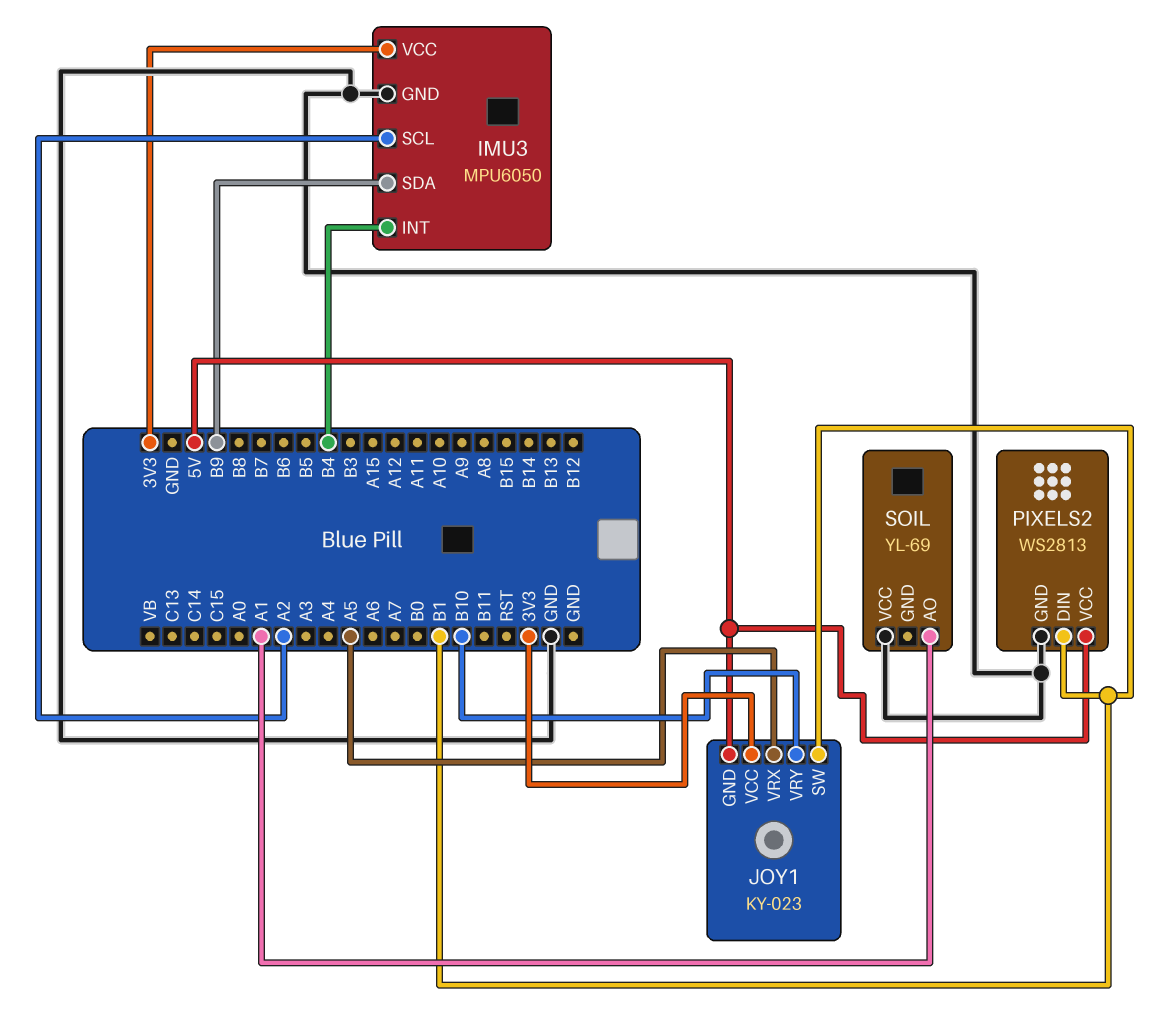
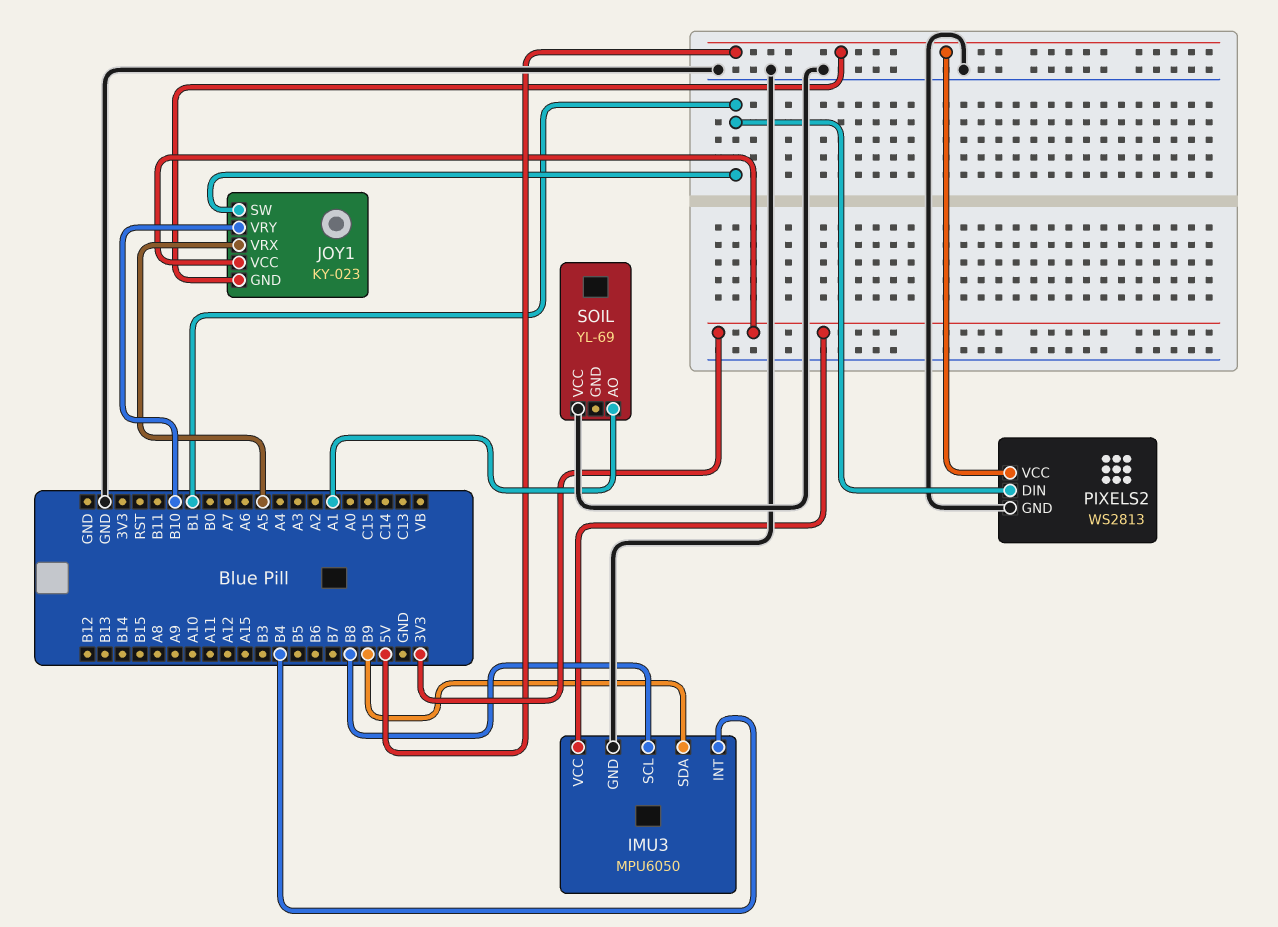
IMU3 pin SCL: A2 -> B8

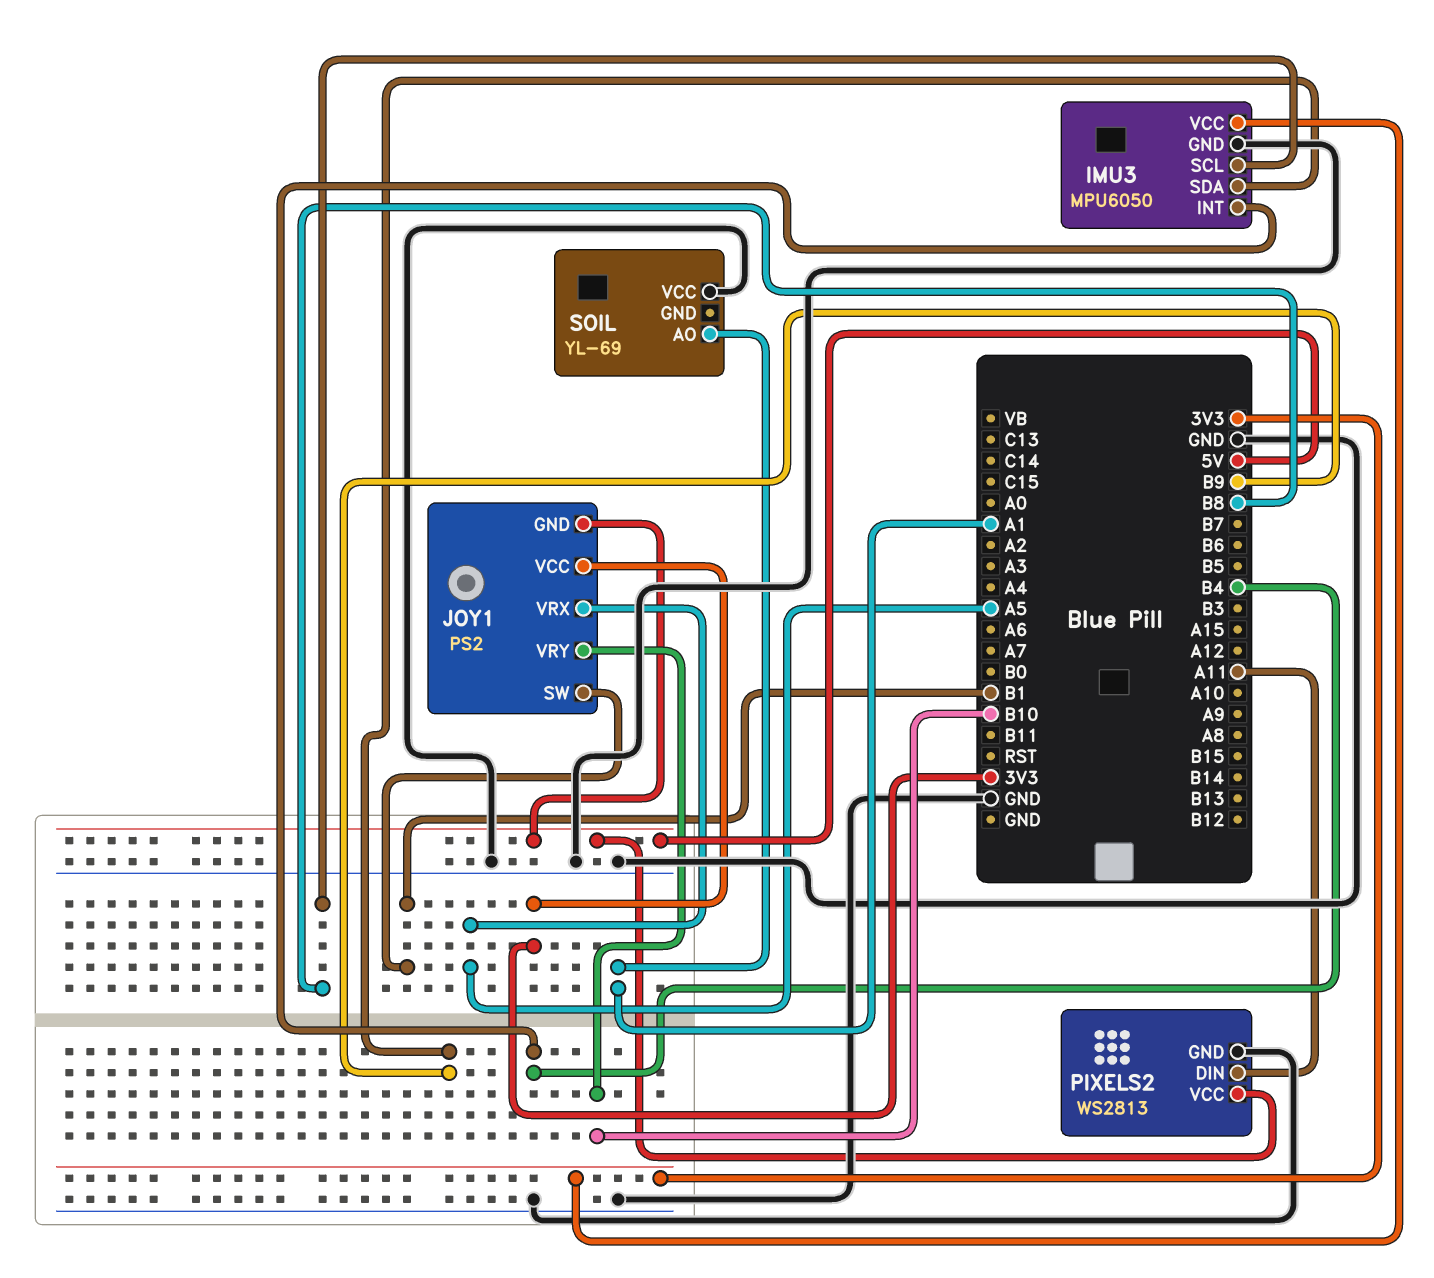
JOY1: KY-023 -> PS2
PIXELS2 pin DIN: B1 -> A11

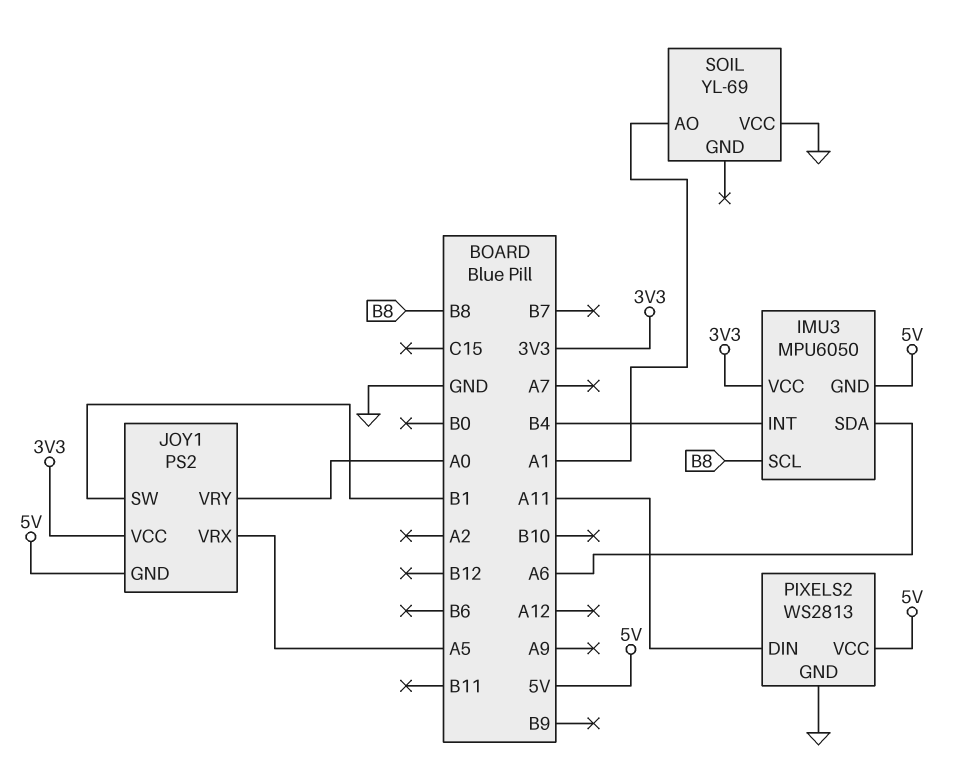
IMU3 pin GND: GND -> 5V
IMU3 pin SDA: B9 -> A6
JOY1 pin VRY: B10 -> A0

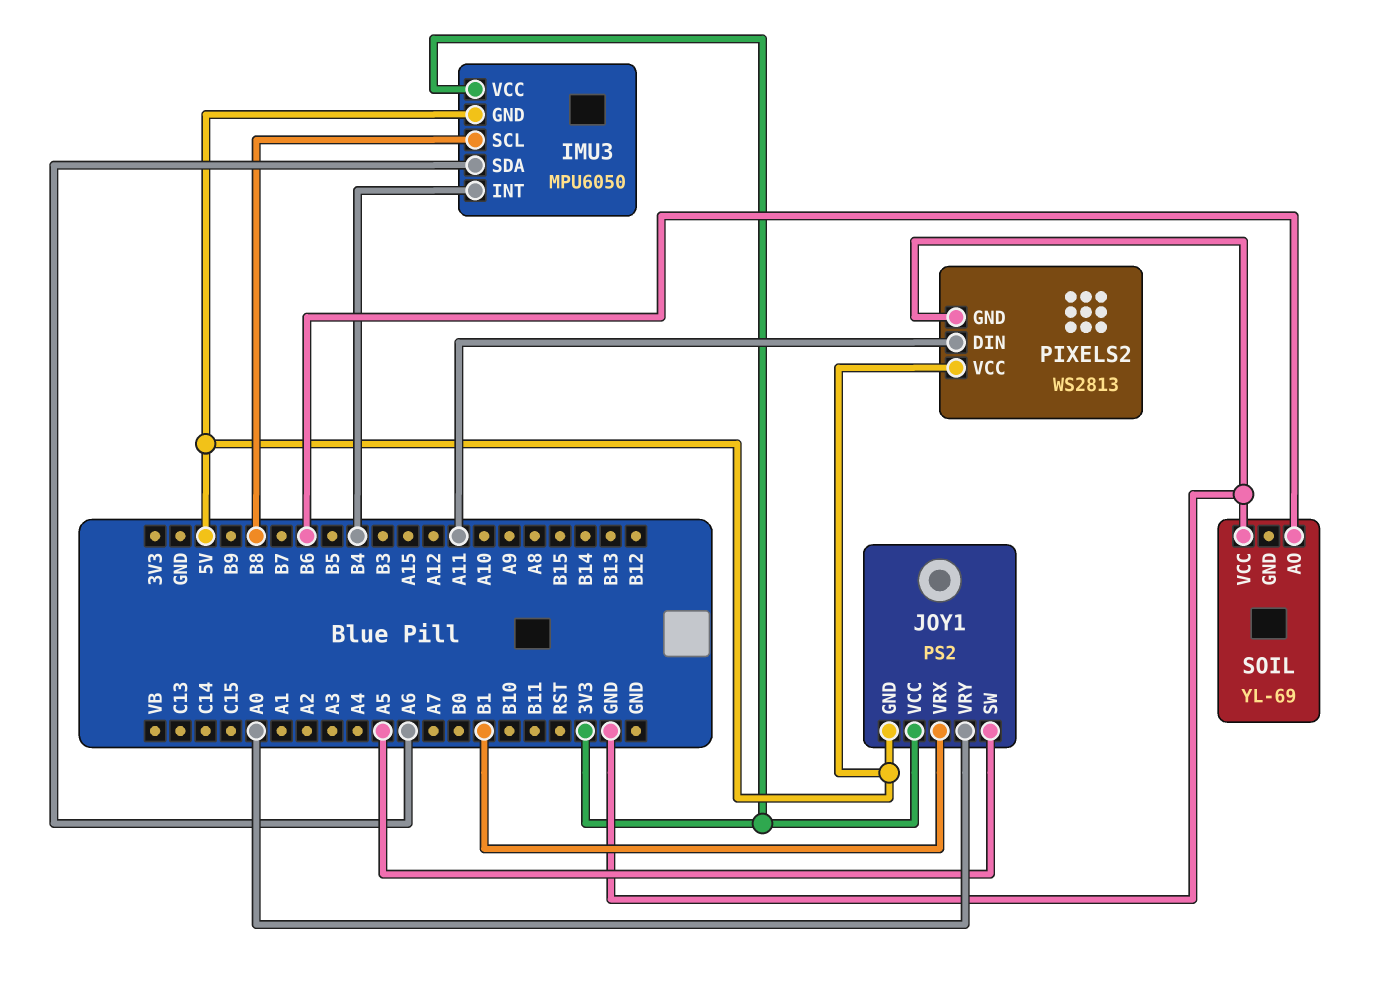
JOY1 pin SW: B1 -> A5
JOY1 pin VRX: A5 -> B1
SOIL pin AO: A1 -> B6

